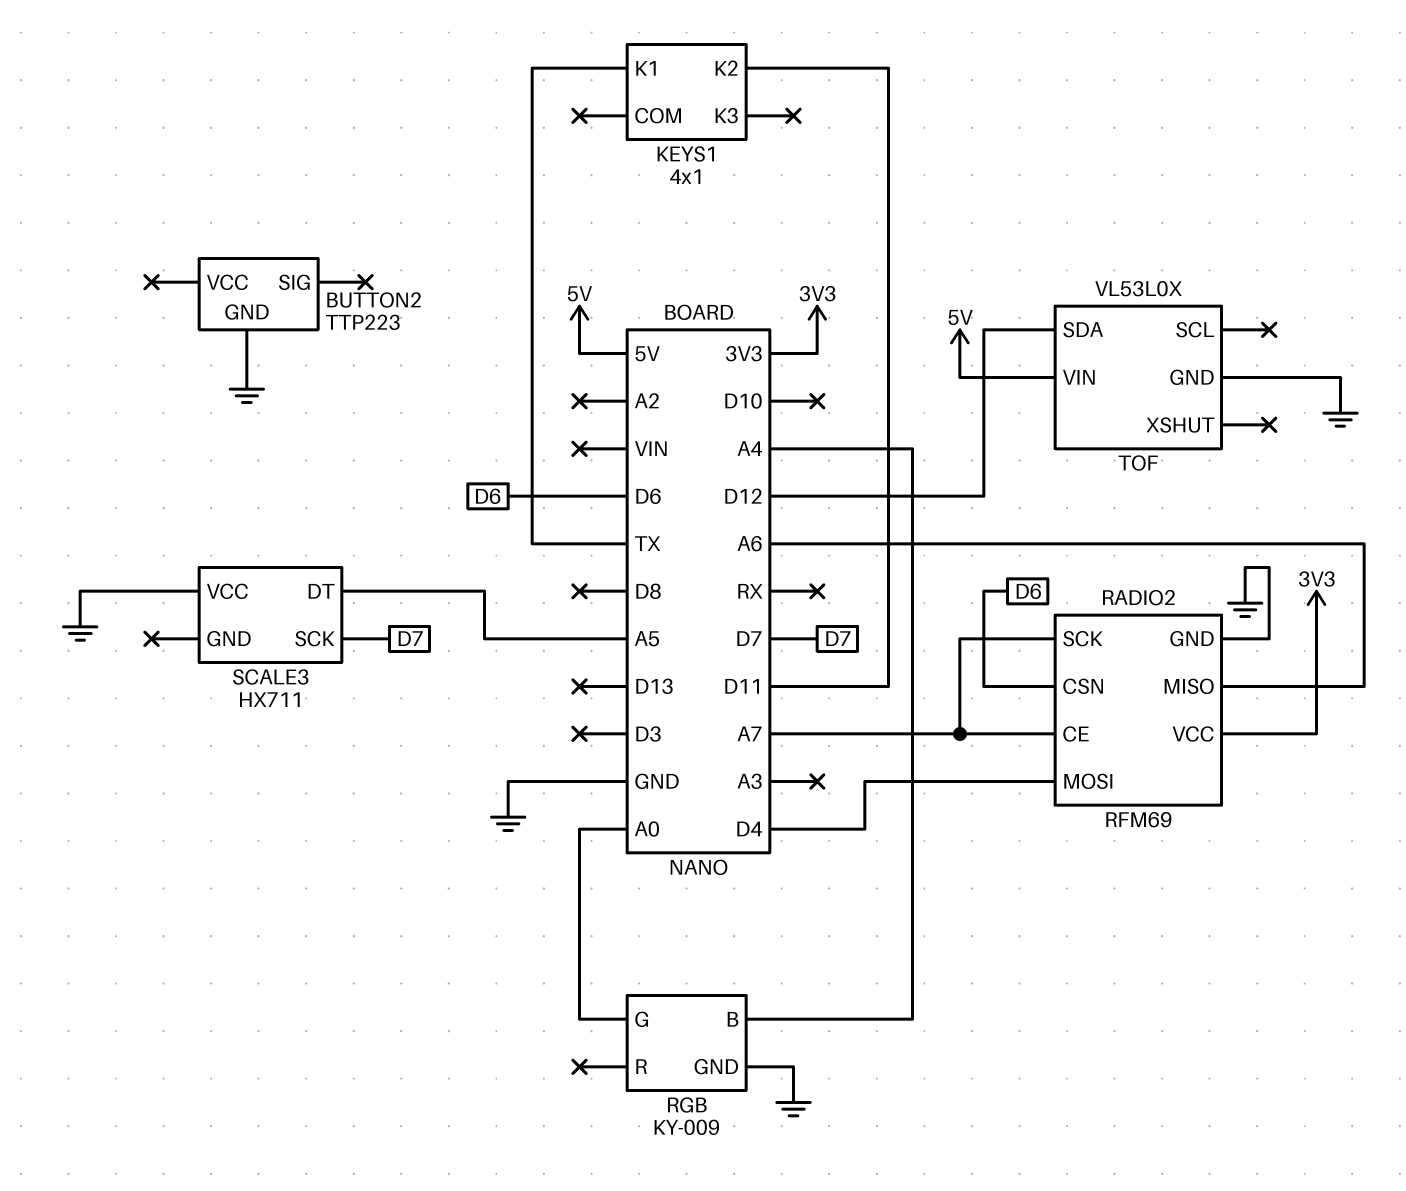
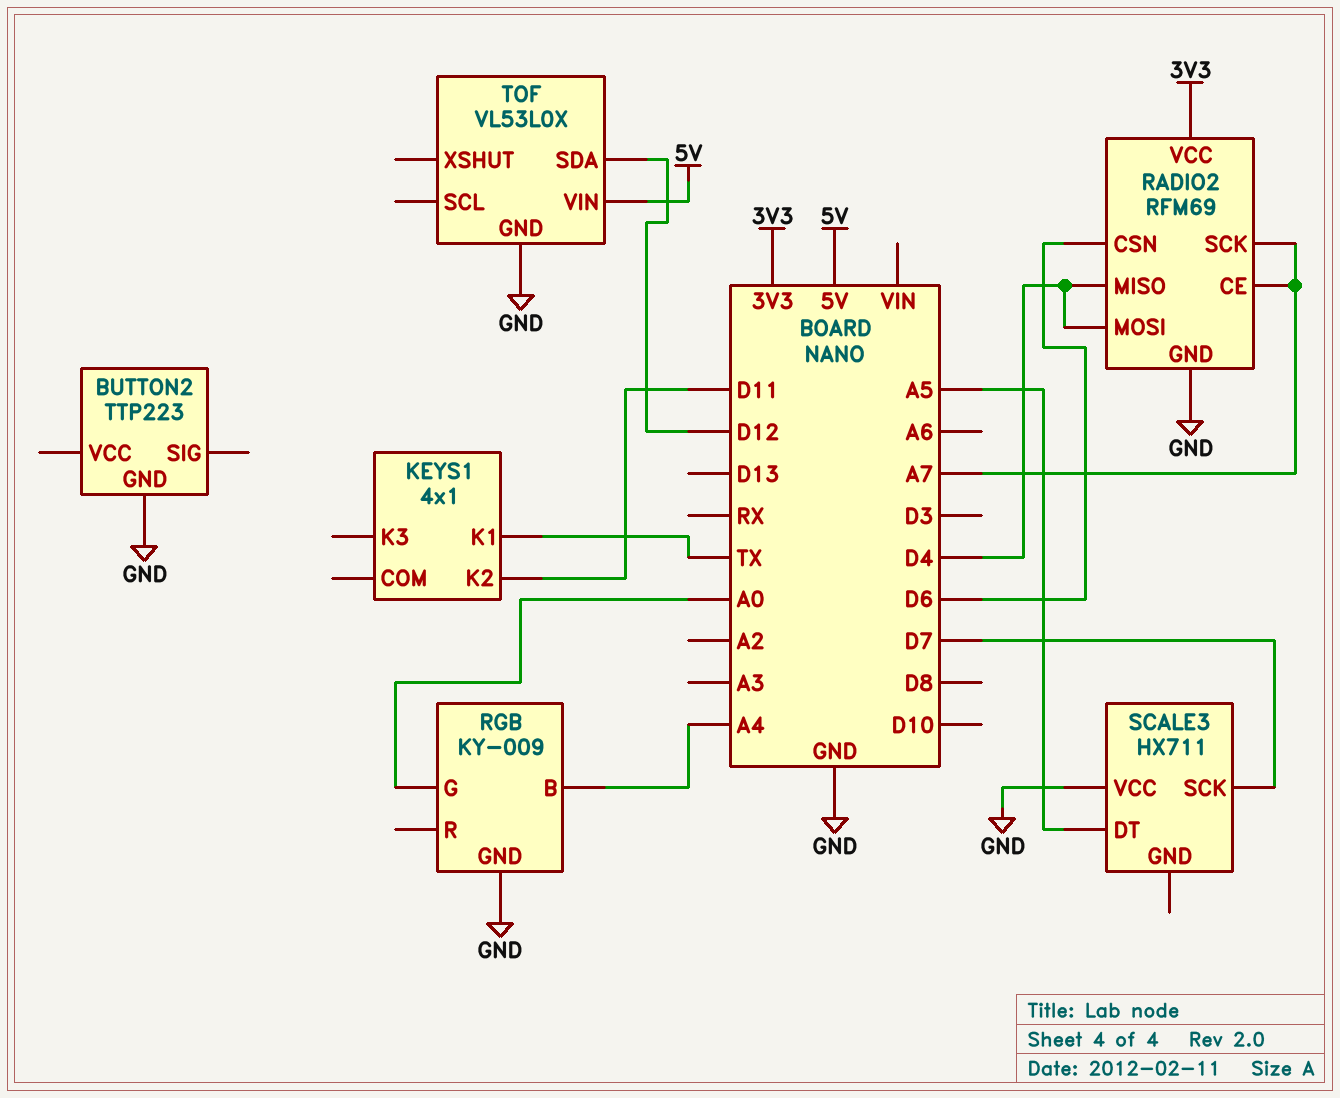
RADIO2 pin MISO: A6 -> D4

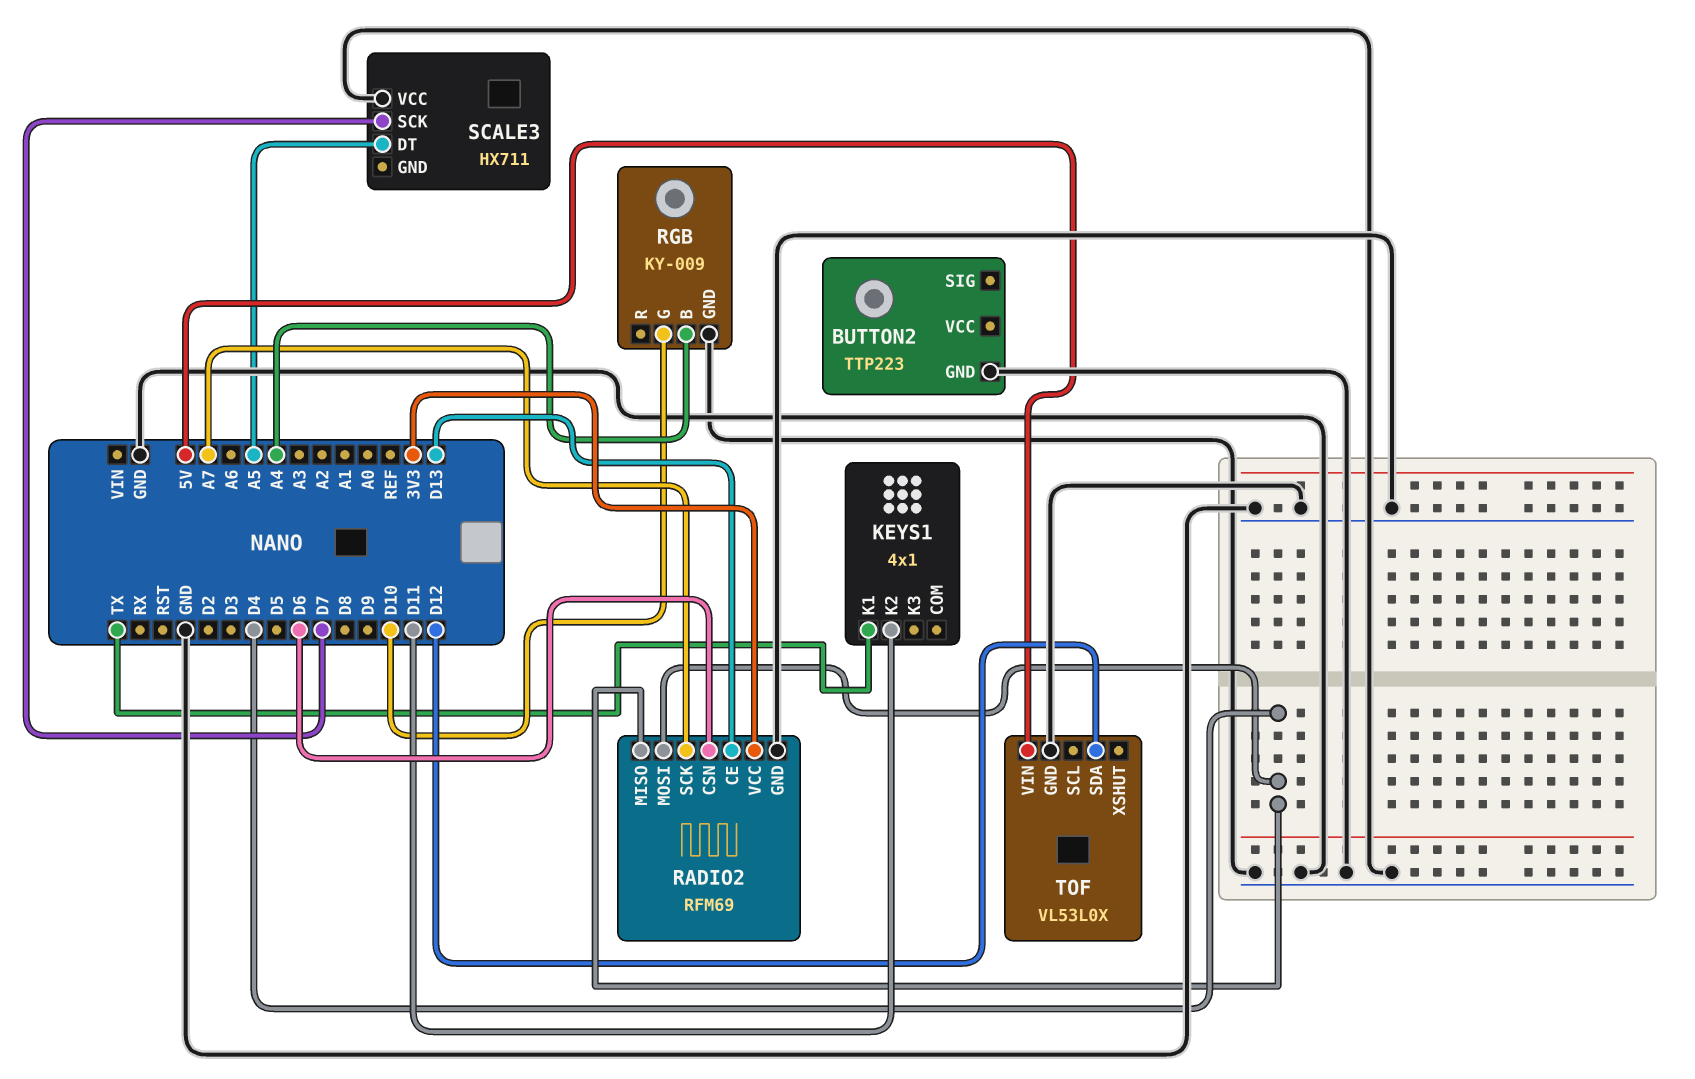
RADIO2 pin CE: A7 -> D13
RGB pin G: A0 -> D10

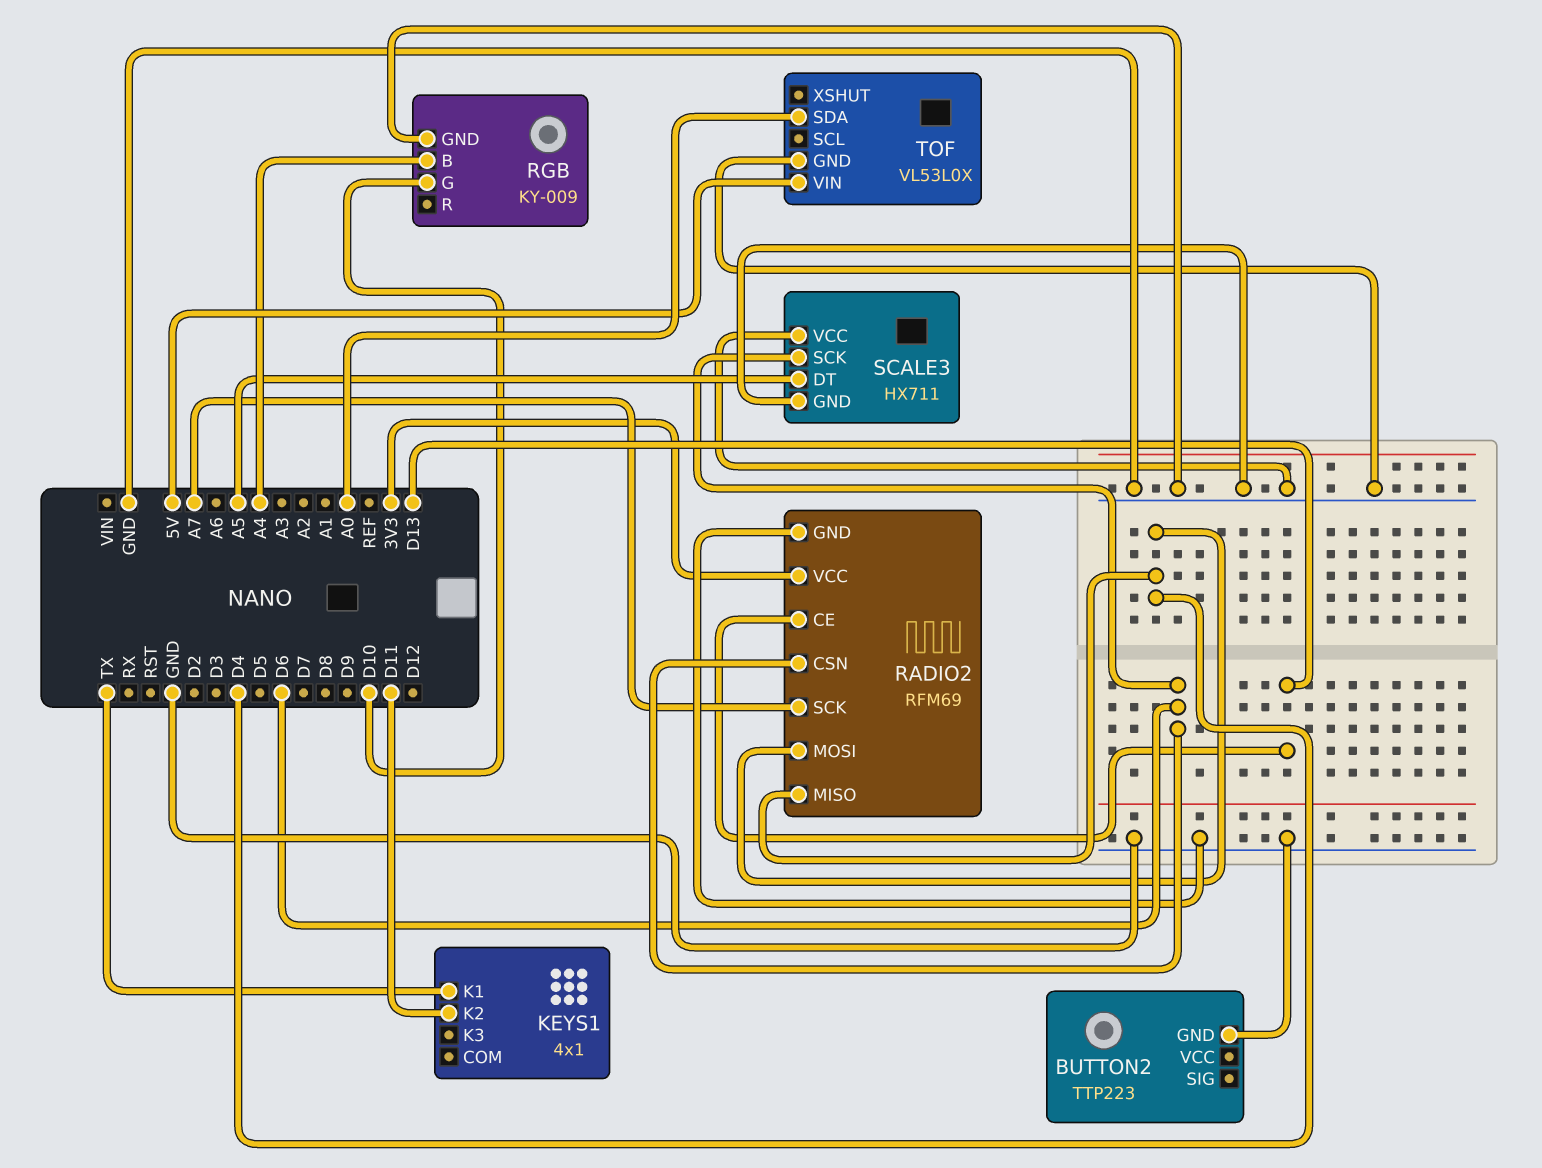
SCALE3 pin GND: none -> GND
SCALE3 pin SCK: D7 -> D6
TOF pin SDA: D12 -> A0

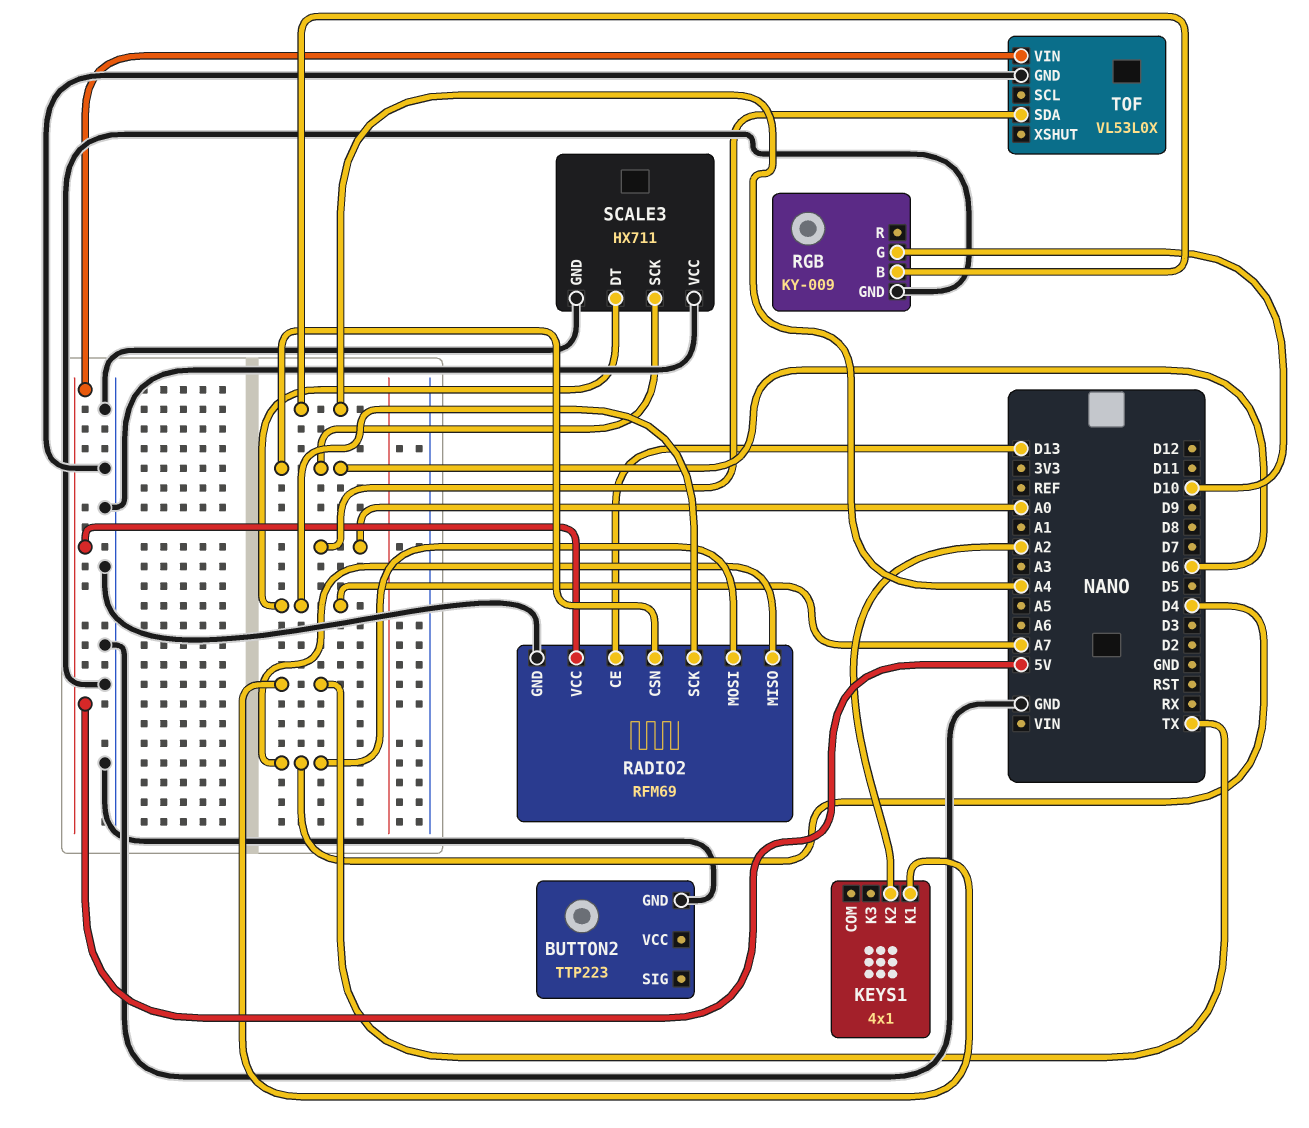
KEYS1 pin K2: D11 -> A2
RADIO2 pin VCC: 3V3 -> 5V
SCALE3 pin DT: A5 -> A7

